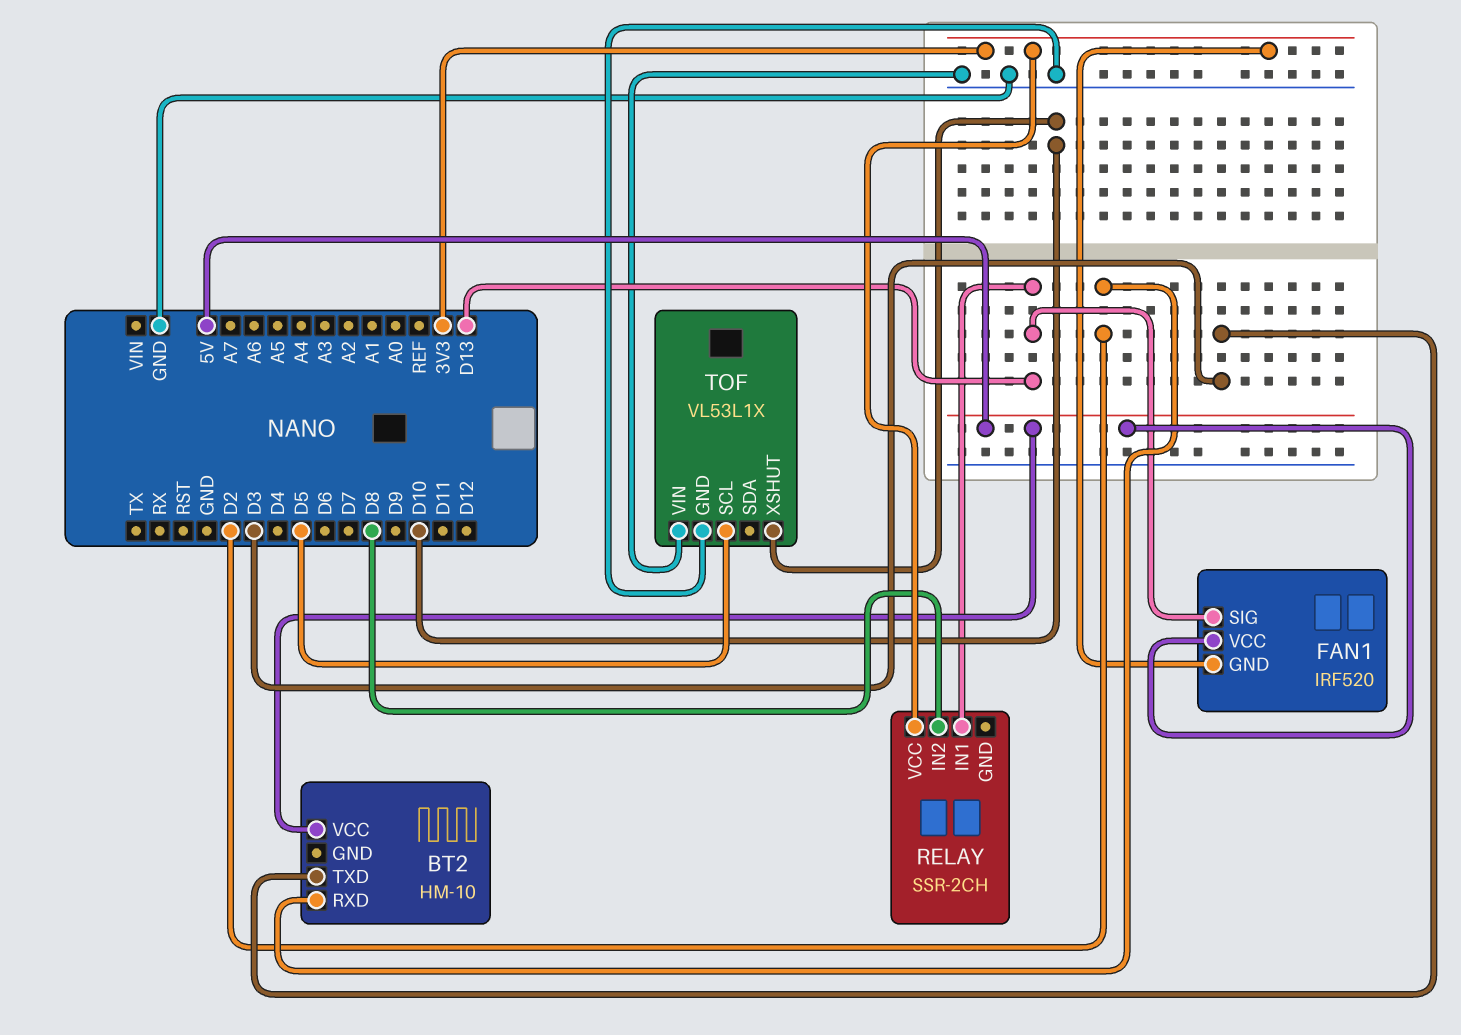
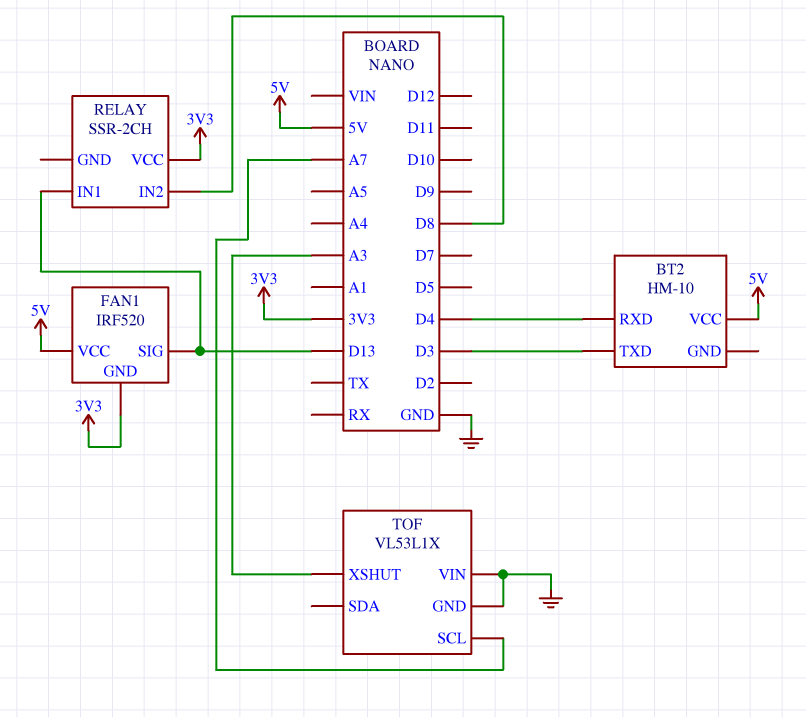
BT2 pin RXD: D2 -> D4
TOF pin SCL: D5 -> A7
TOF pin XSHUT: D10 -> A3

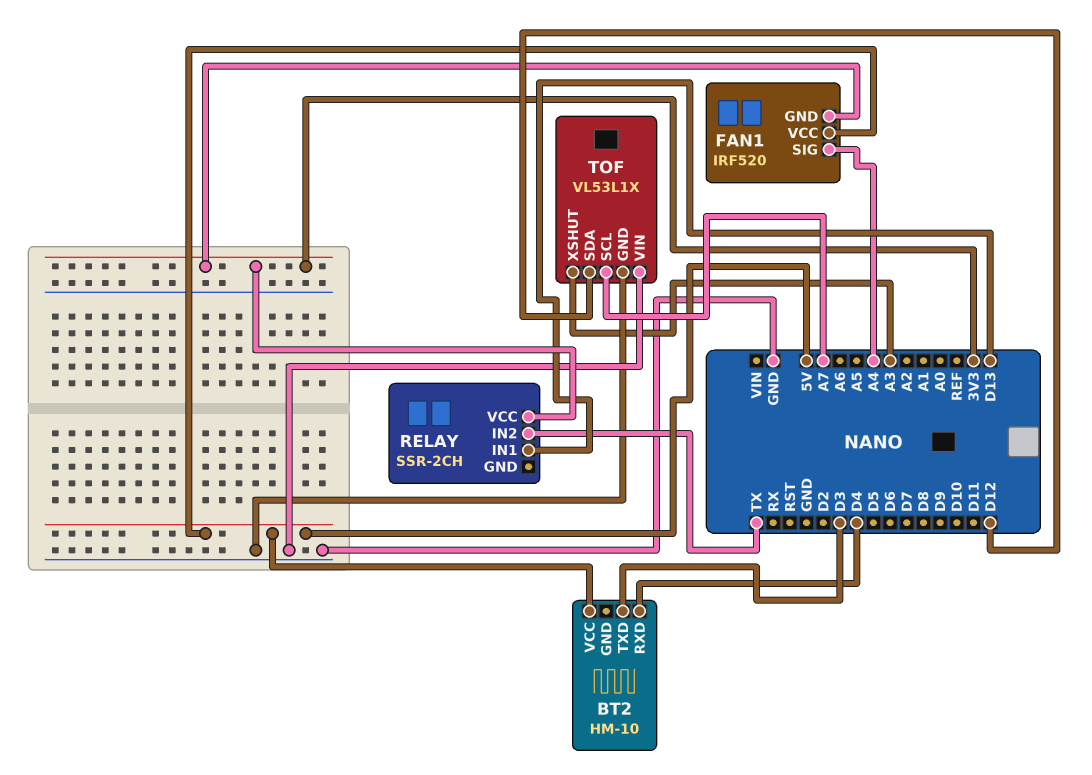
FAN1 pin SIG: D13 -> A4
RELAY pin IN2: D8 -> TX
TOF pin SDA: none -> D12

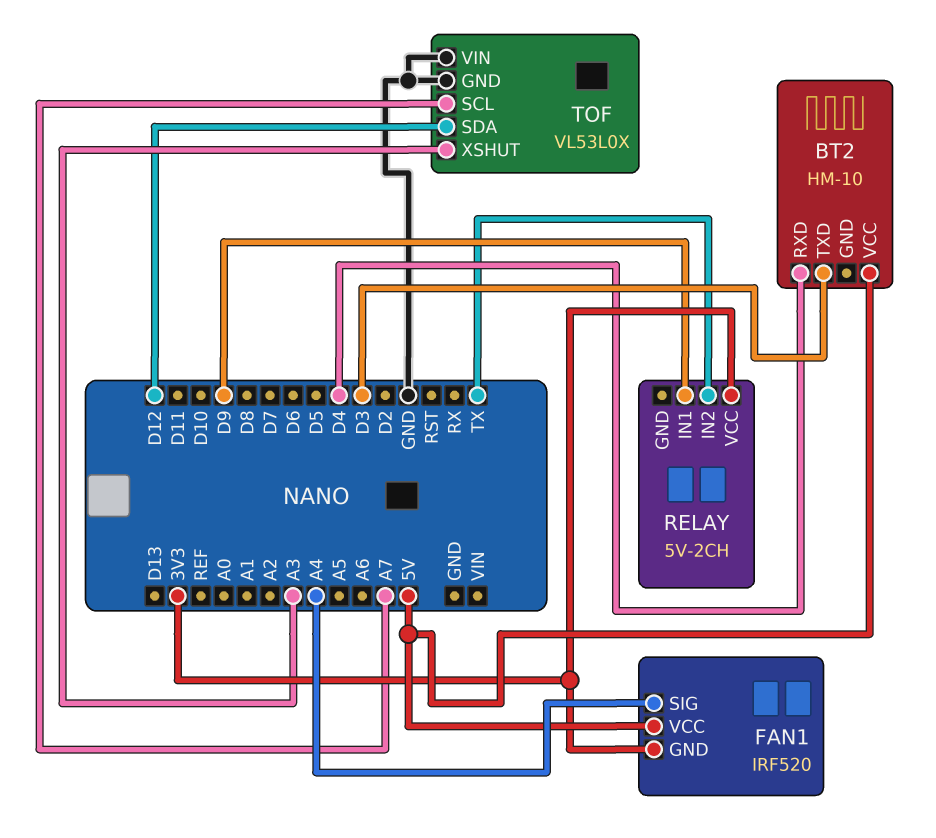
RELAY: SSR-2CH -> 5V-2CH
RELAY pin IN1: D13 -> D9
TOF: VL53L1X -> VL53L0X

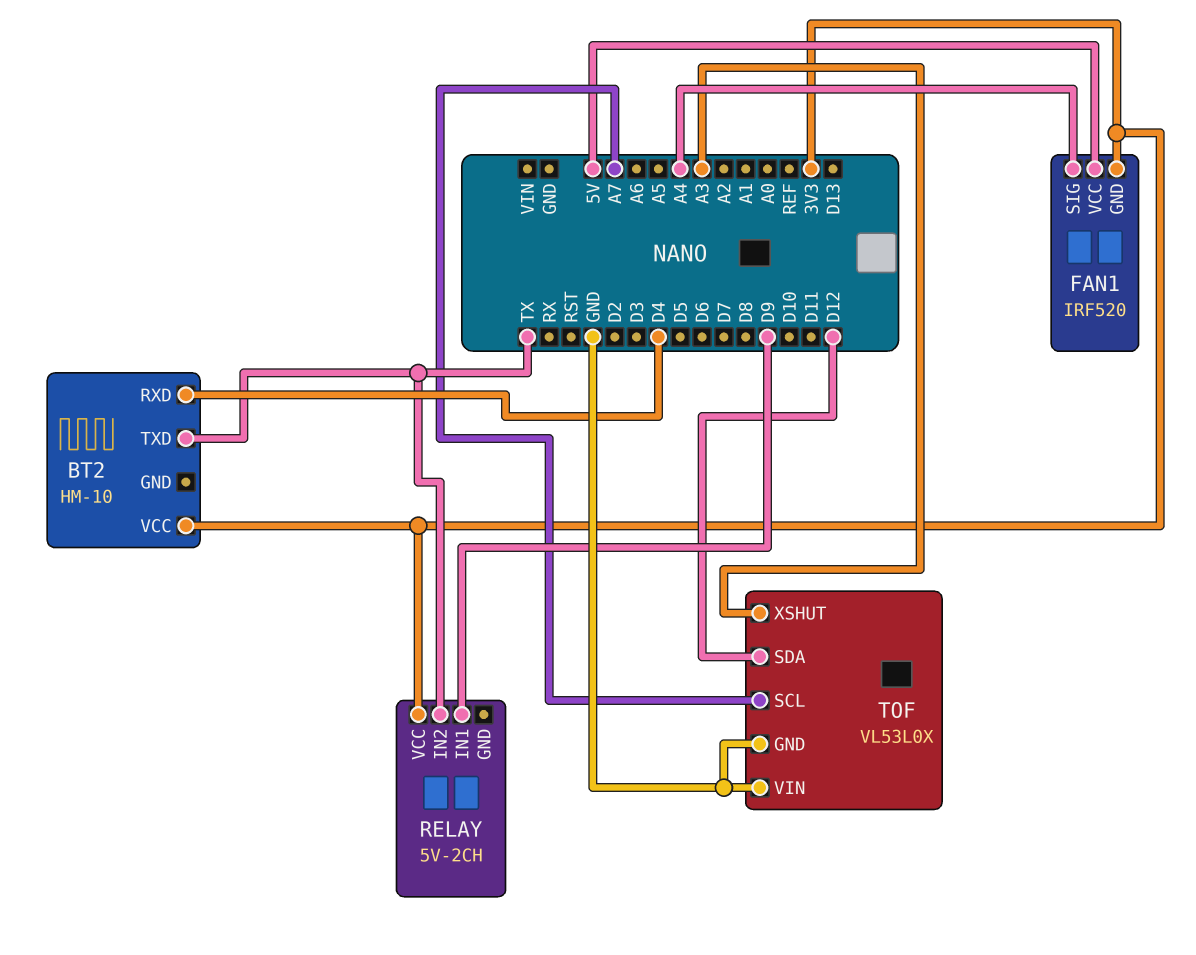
BT2 pin TXD: D3 -> TX
BT2 pin VCC: 5V -> 3V3

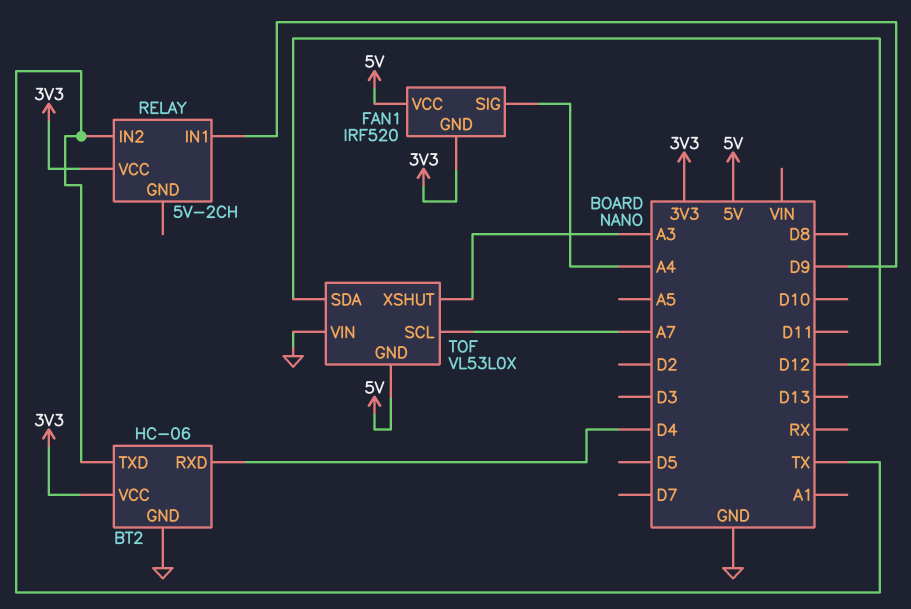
BT2: HM-10 -> HC-06
BT2 pin GND: none -> GND
TOF pin GND: GND -> 5V

